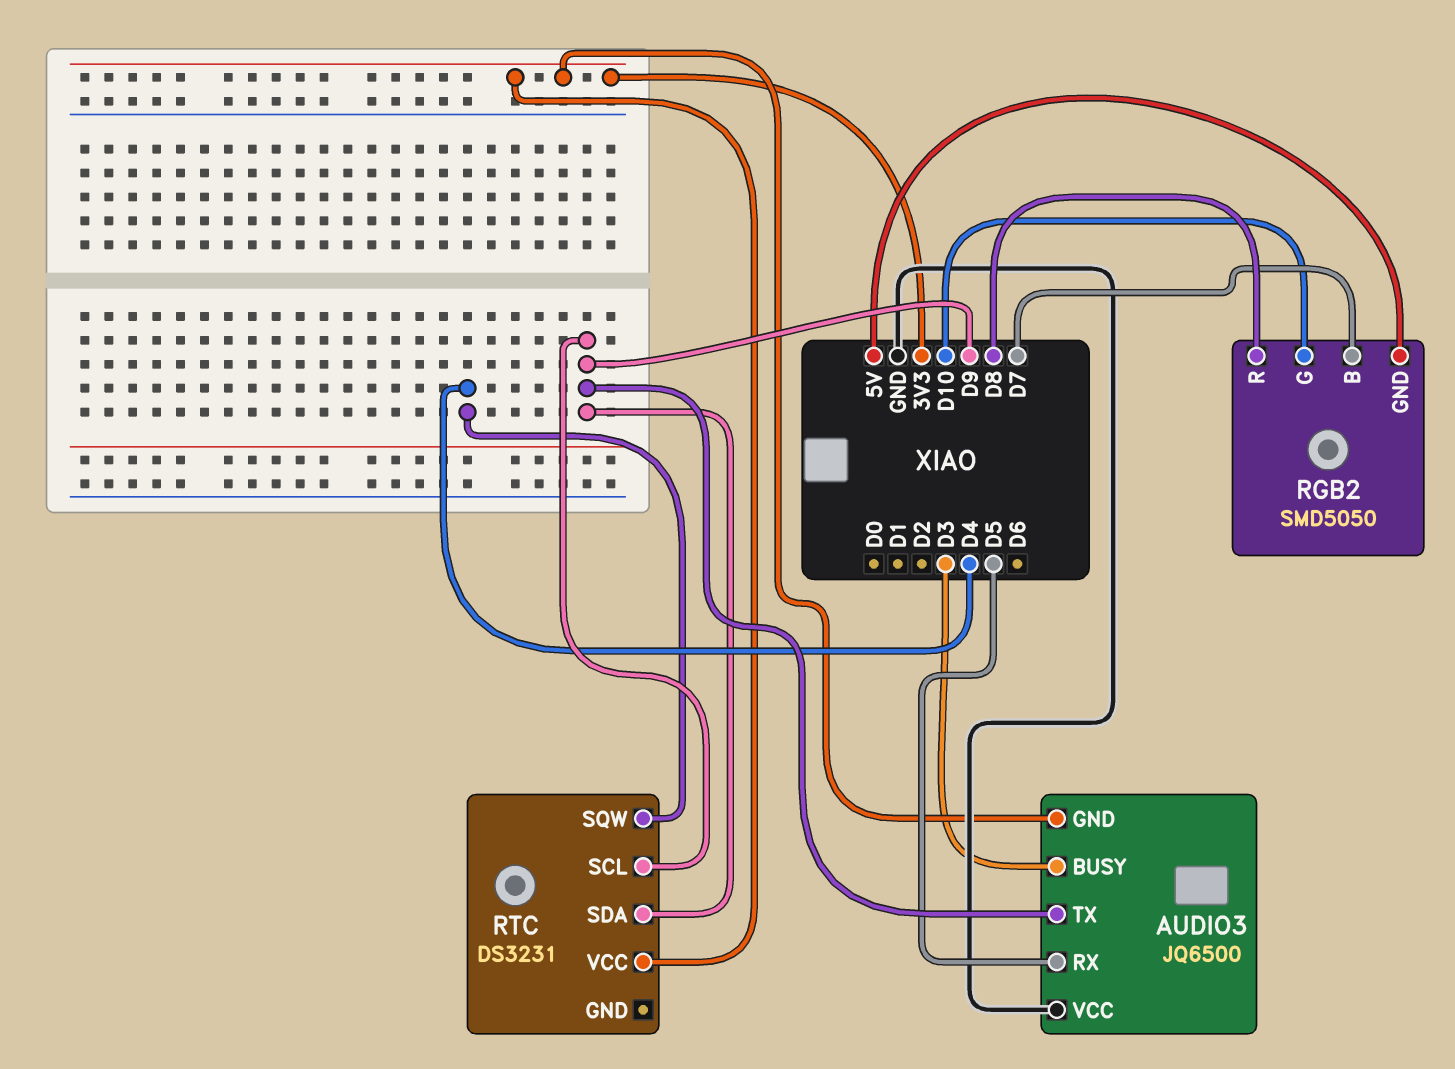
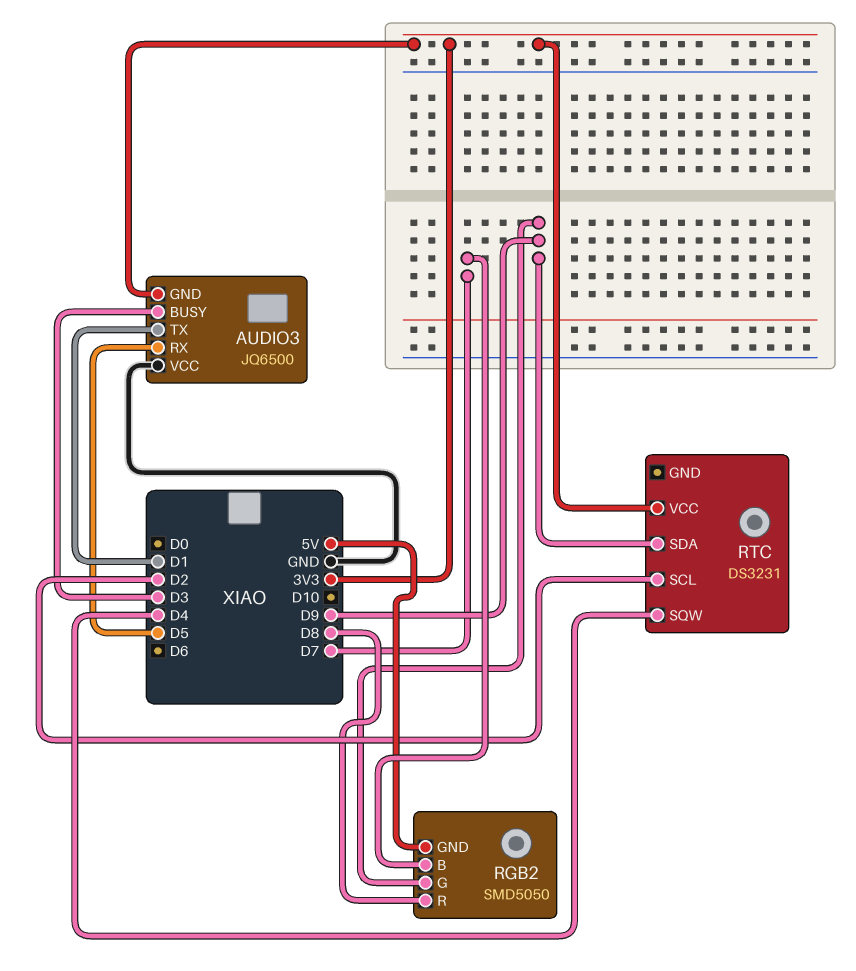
AUDIO3 pin TX: D9 -> D1
RGB2 pin G: D10 -> D9
RTC pin SCL: D9 -> D2

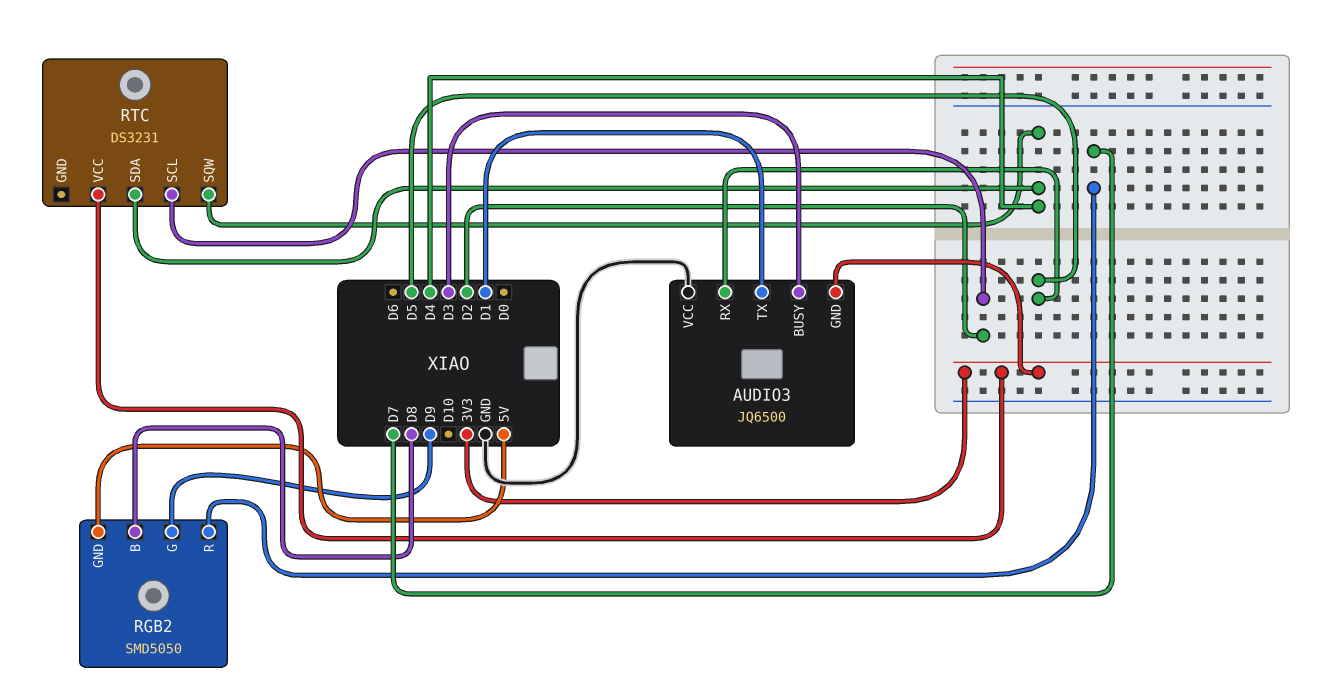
RGB2 pin B: D7 -> D8
RGB2 pin R: D8 -> D7
RTC pin SDA: D9 -> D4

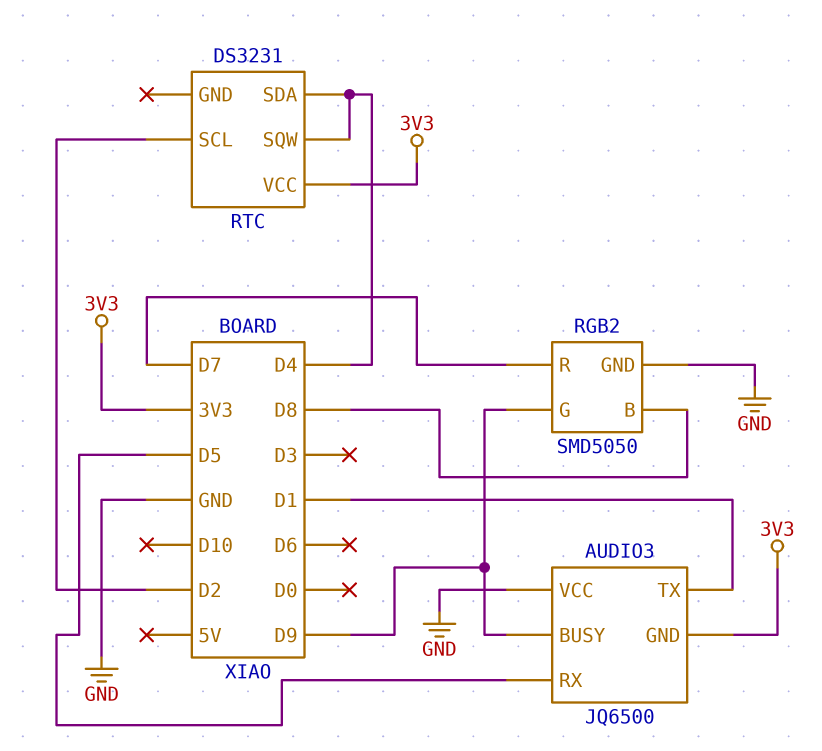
AUDIO3 pin BUSY: D3 -> D9
RGB2 pin GND: 5V -> GND

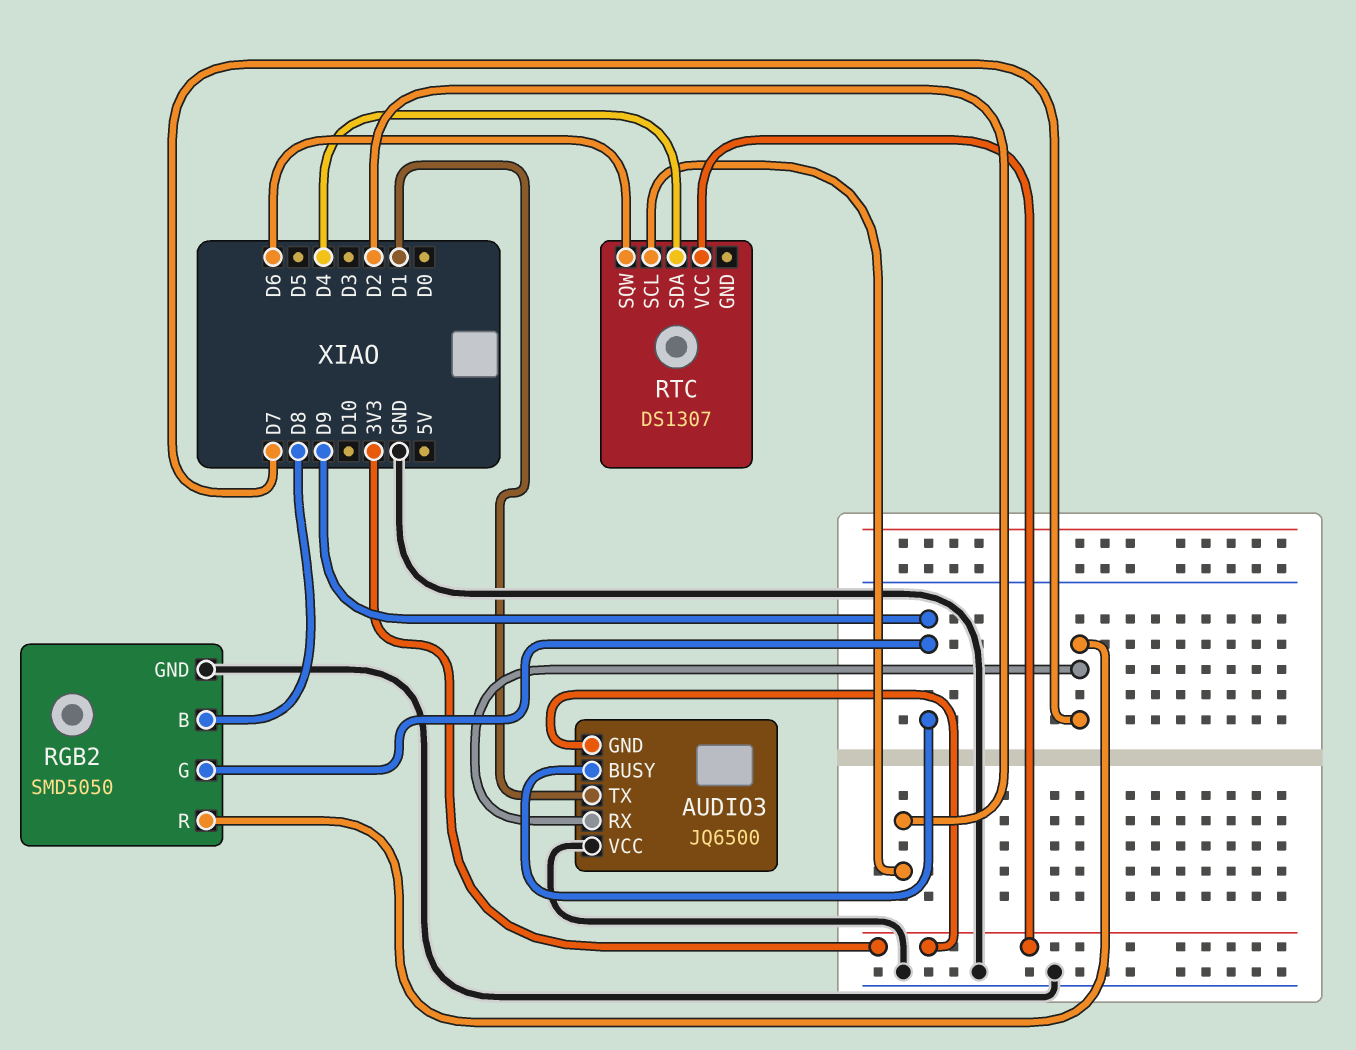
AUDIO3 pin RX: D5 -> D7
RTC: DS3231 -> DS1307
RTC pin SQW: D4 -> D6

